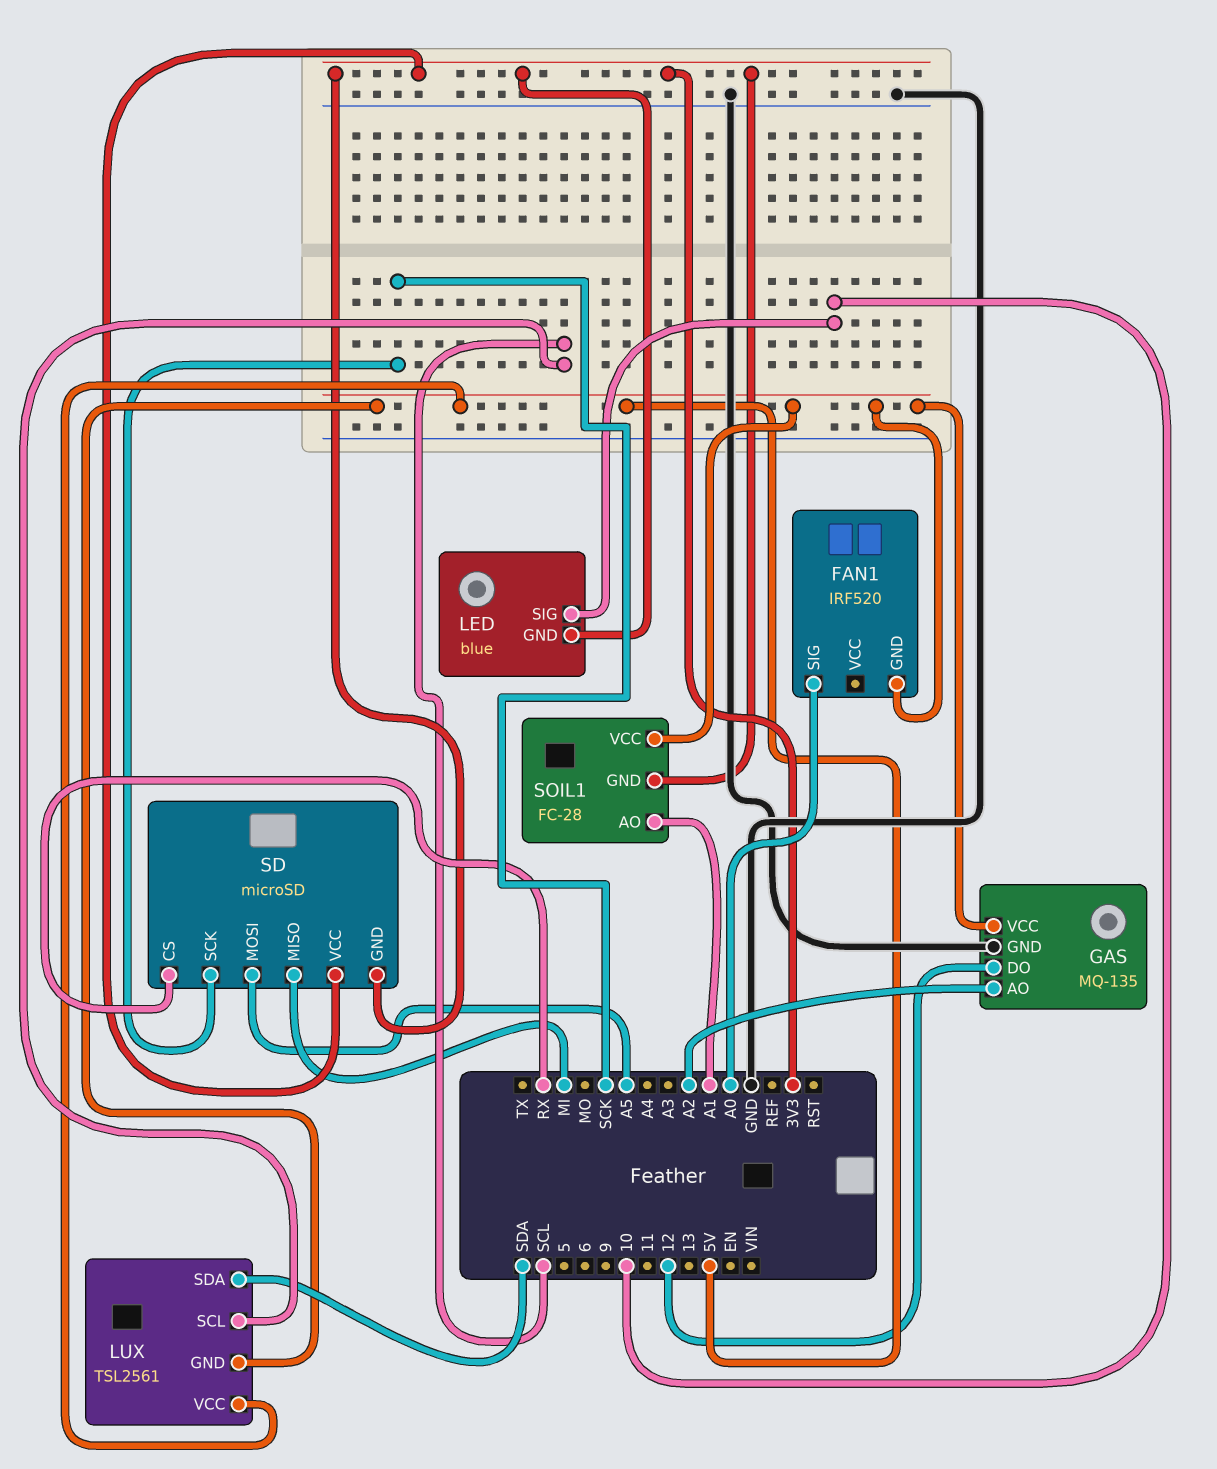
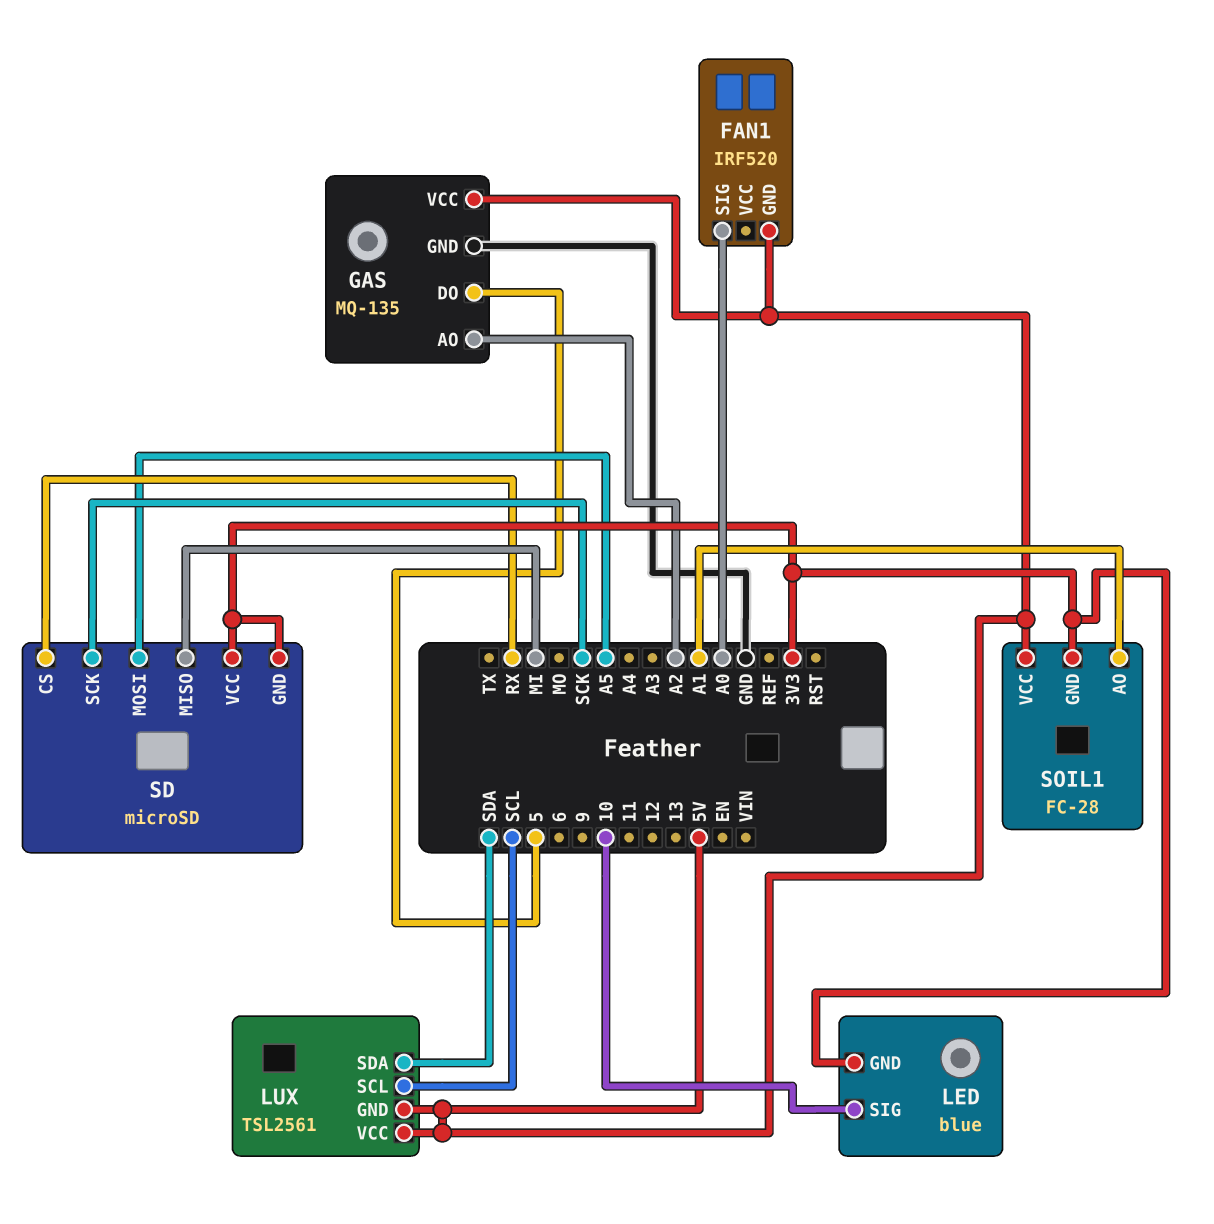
GAS pin DO: 12 -> 5

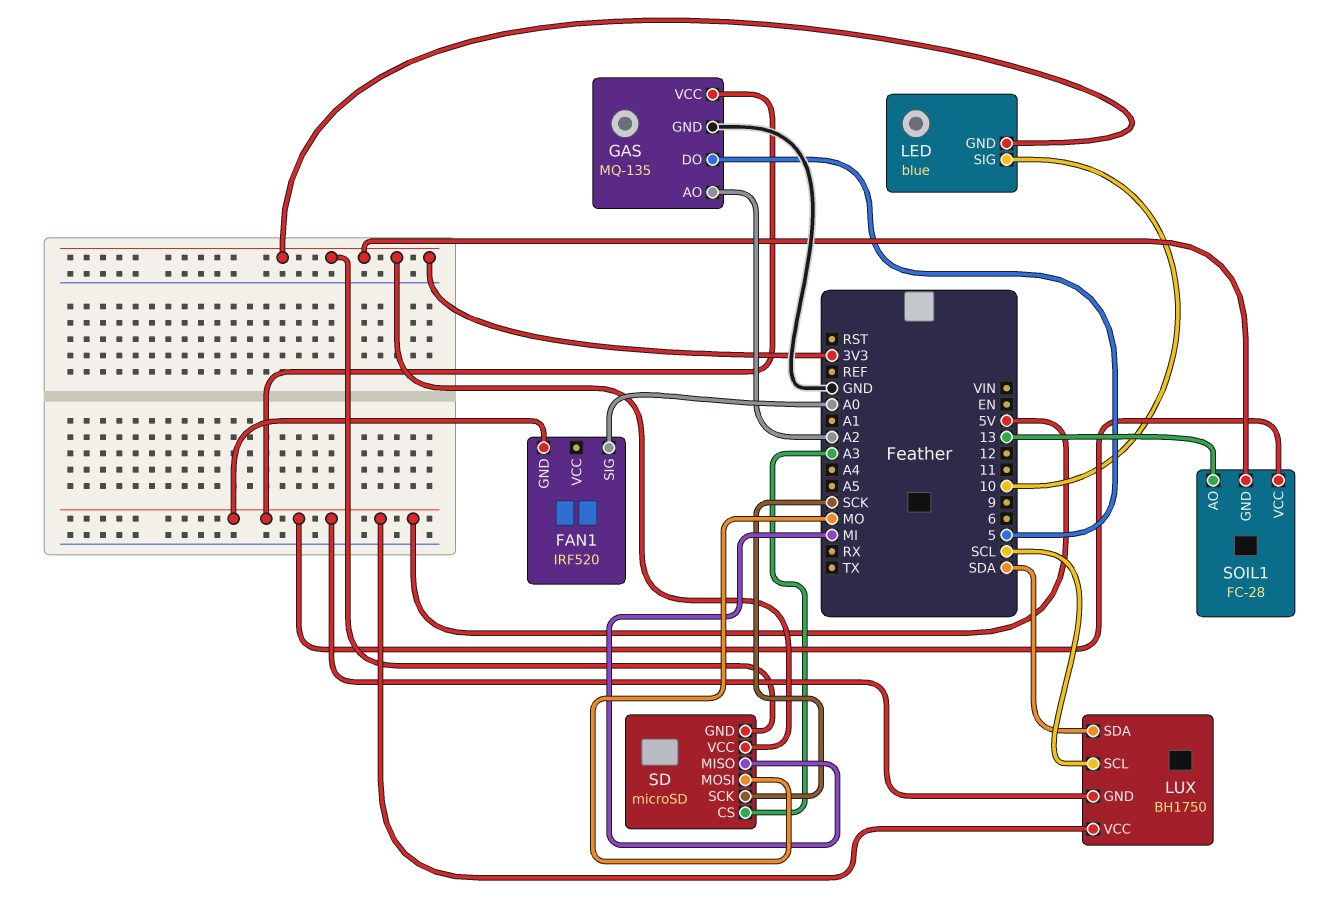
LUX: TSL2561 -> BH1750
SD pin CS: RX -> A3
SD pin MOSI: A5 -> MO
SOIL1 pin AO: A1 -> 13

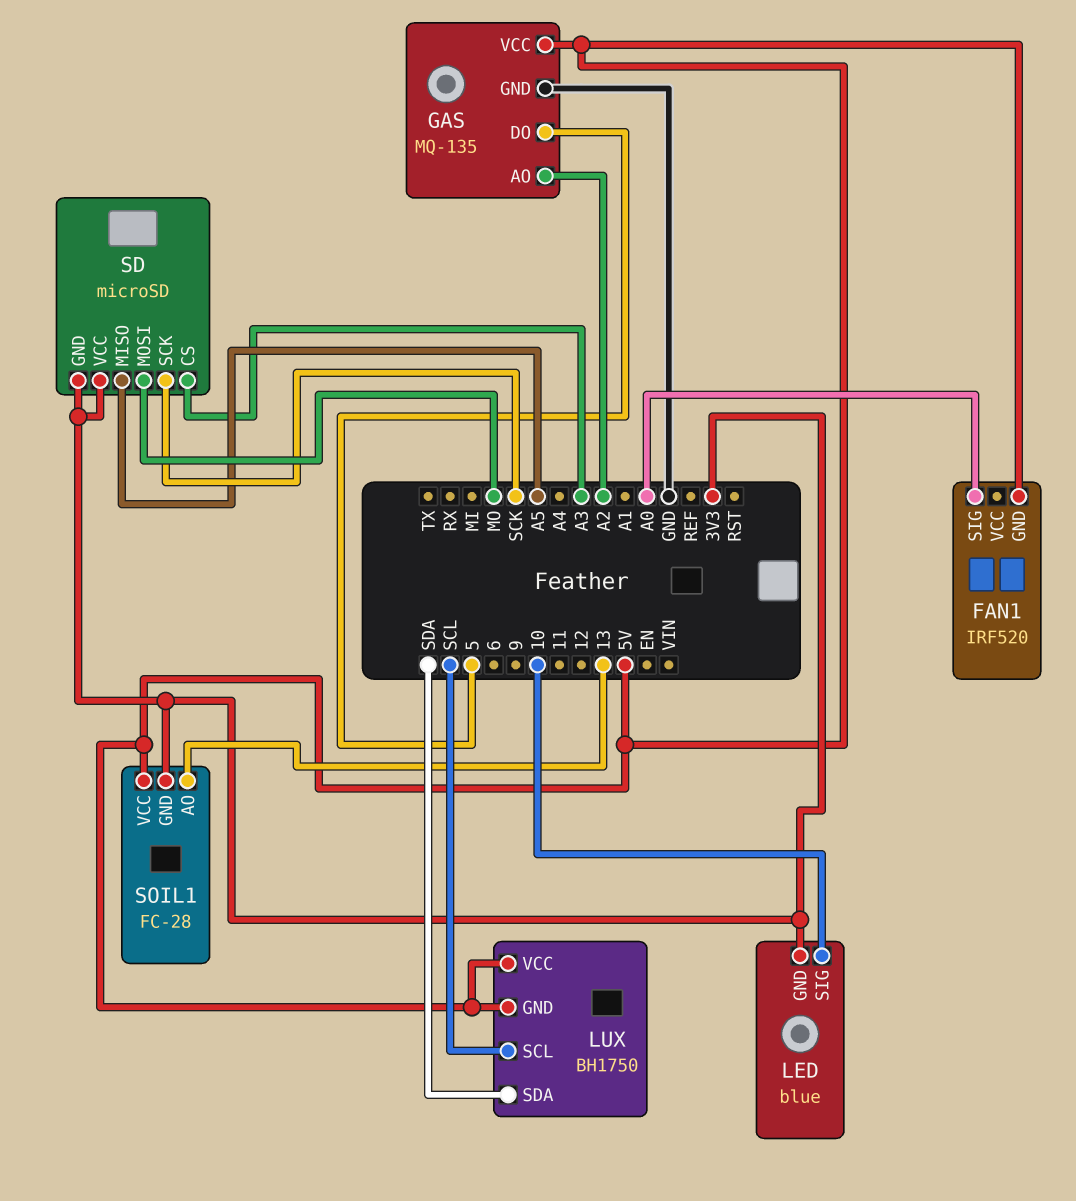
SD pin MISO: MI -> A5

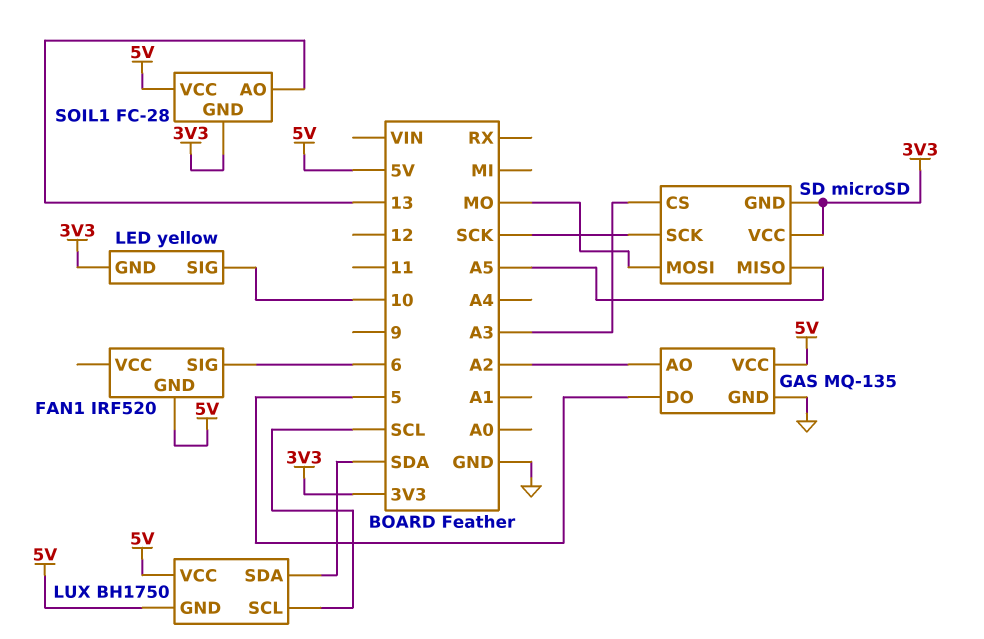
FAN1 pin SIG: A0 -> 6
LED: blue -> yellow

